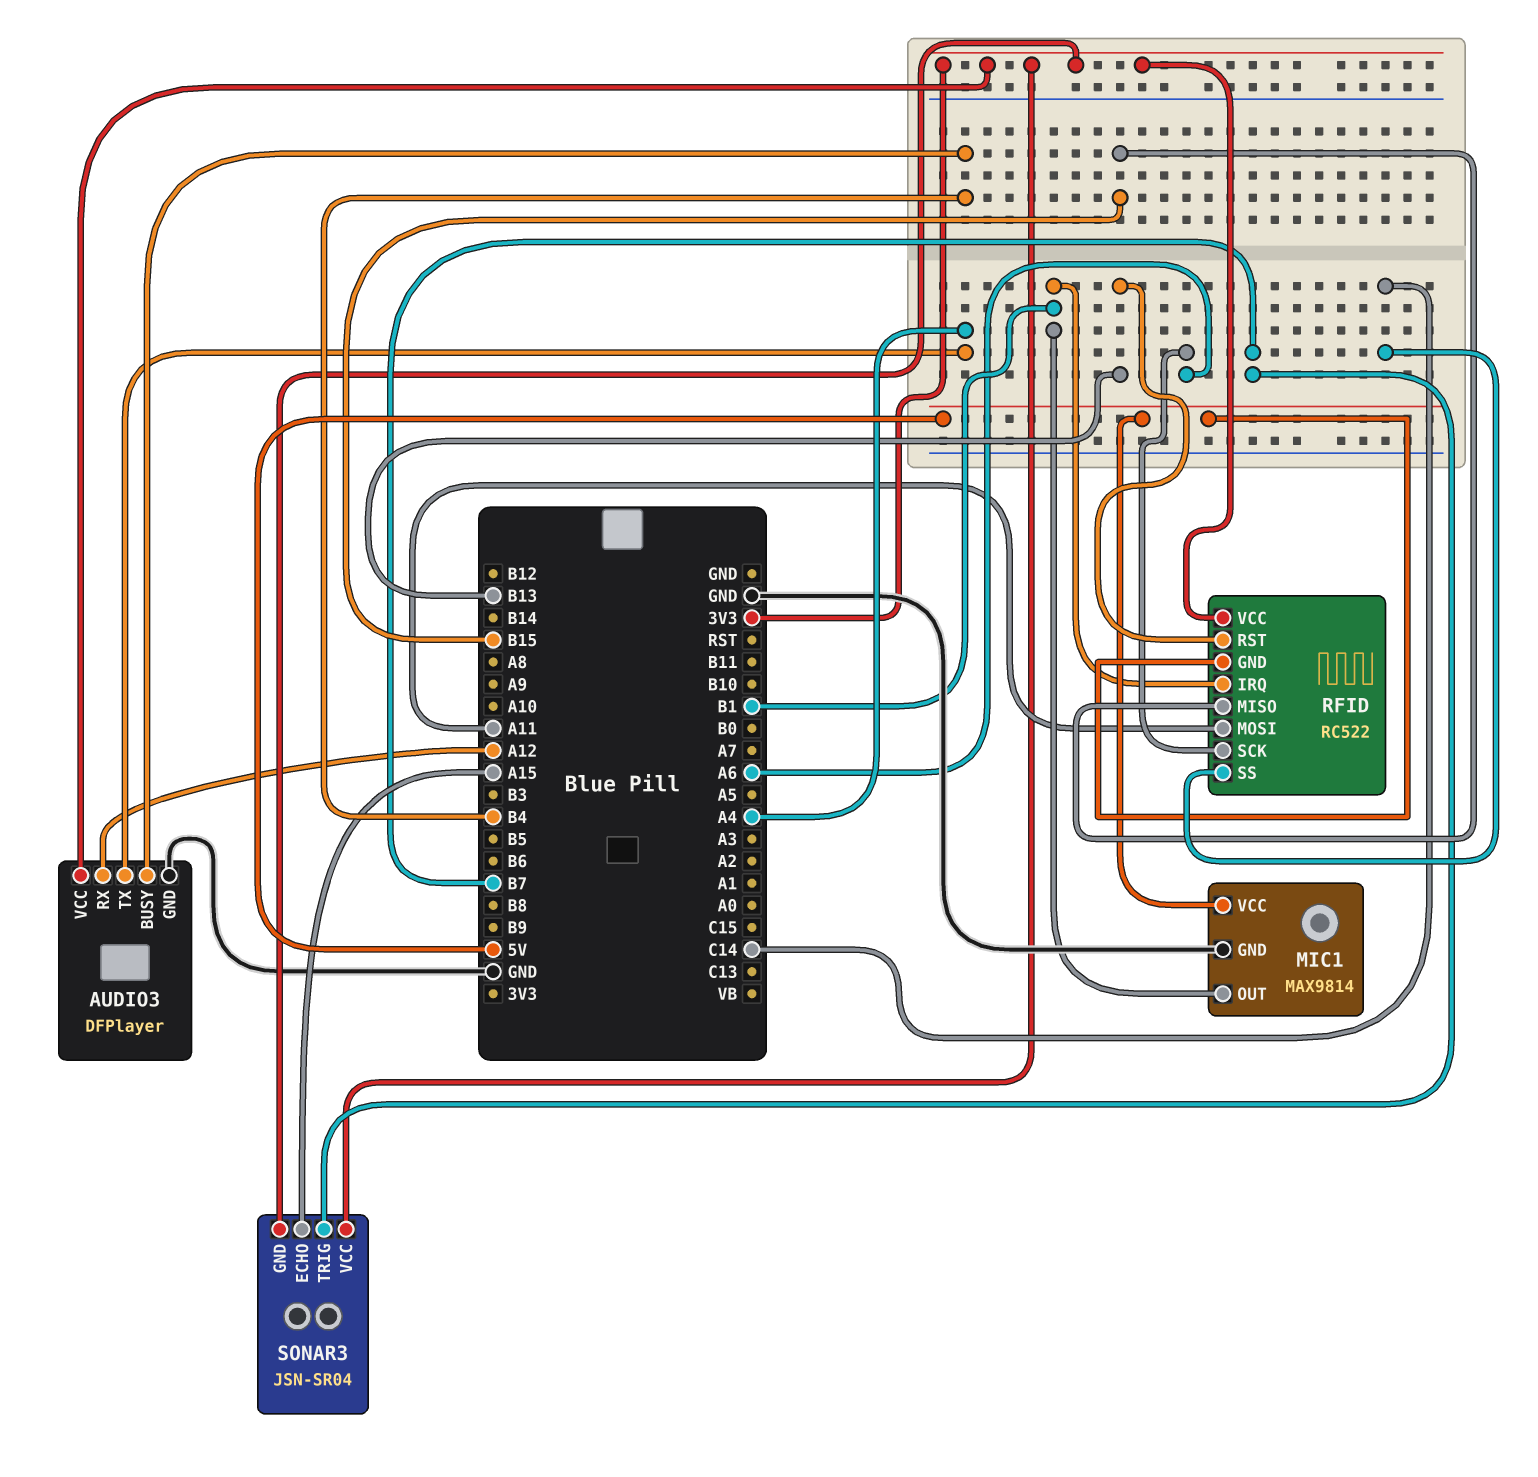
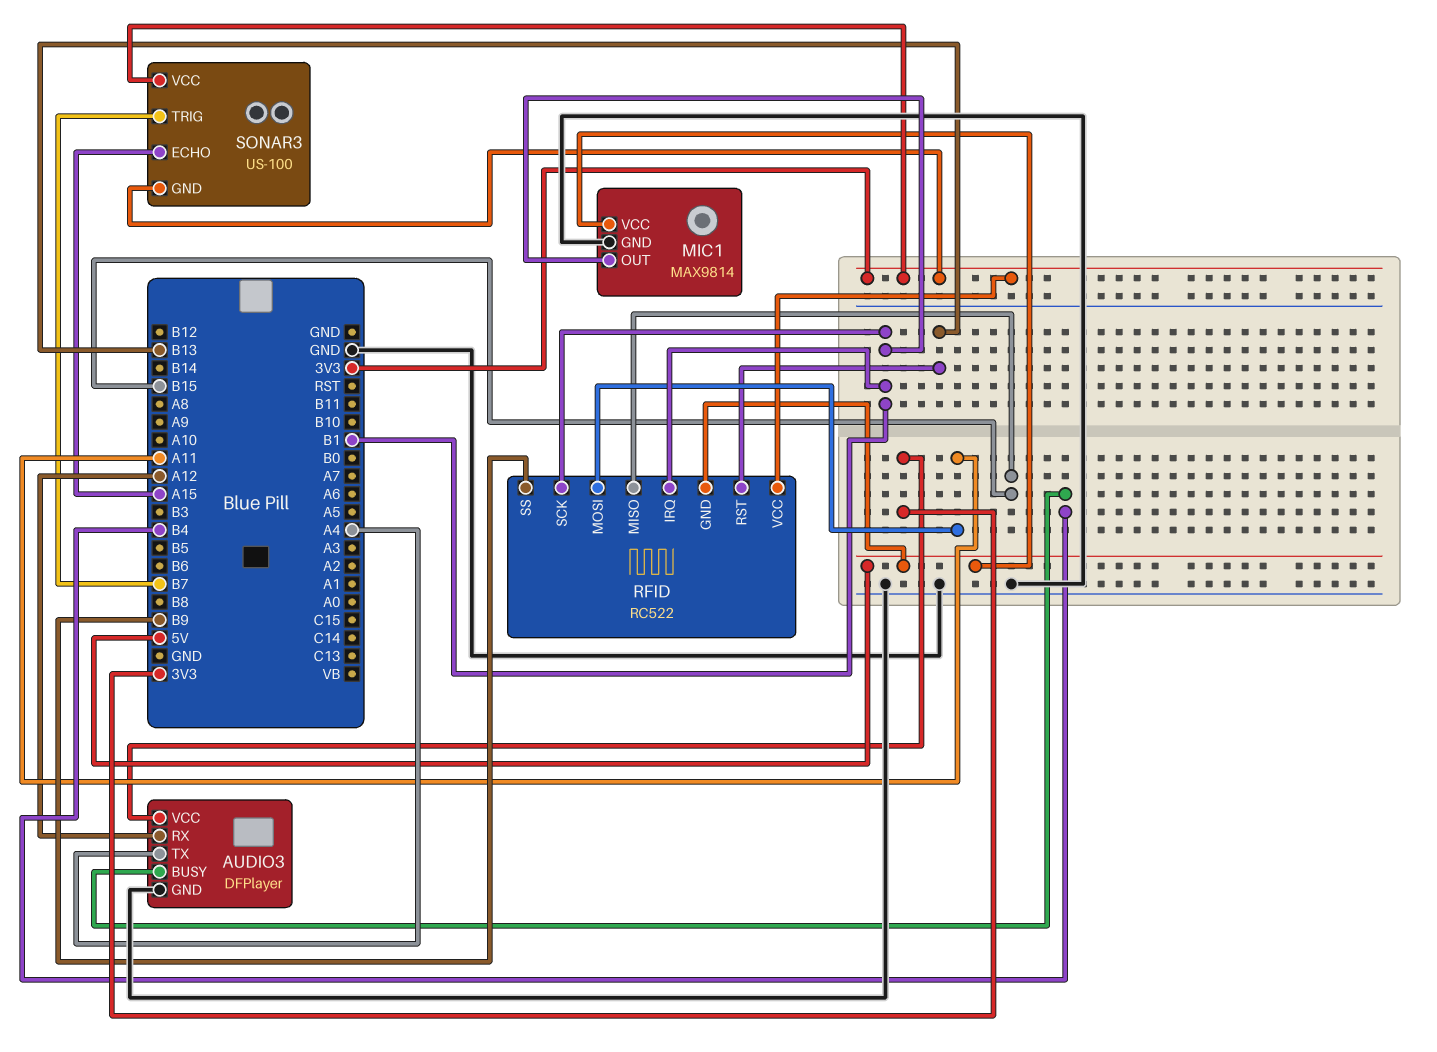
RFID pin SCK: A6 -> B1
RFID pin SS: C14 -> B9
SONAR3: JSN-SR04 -> US-100

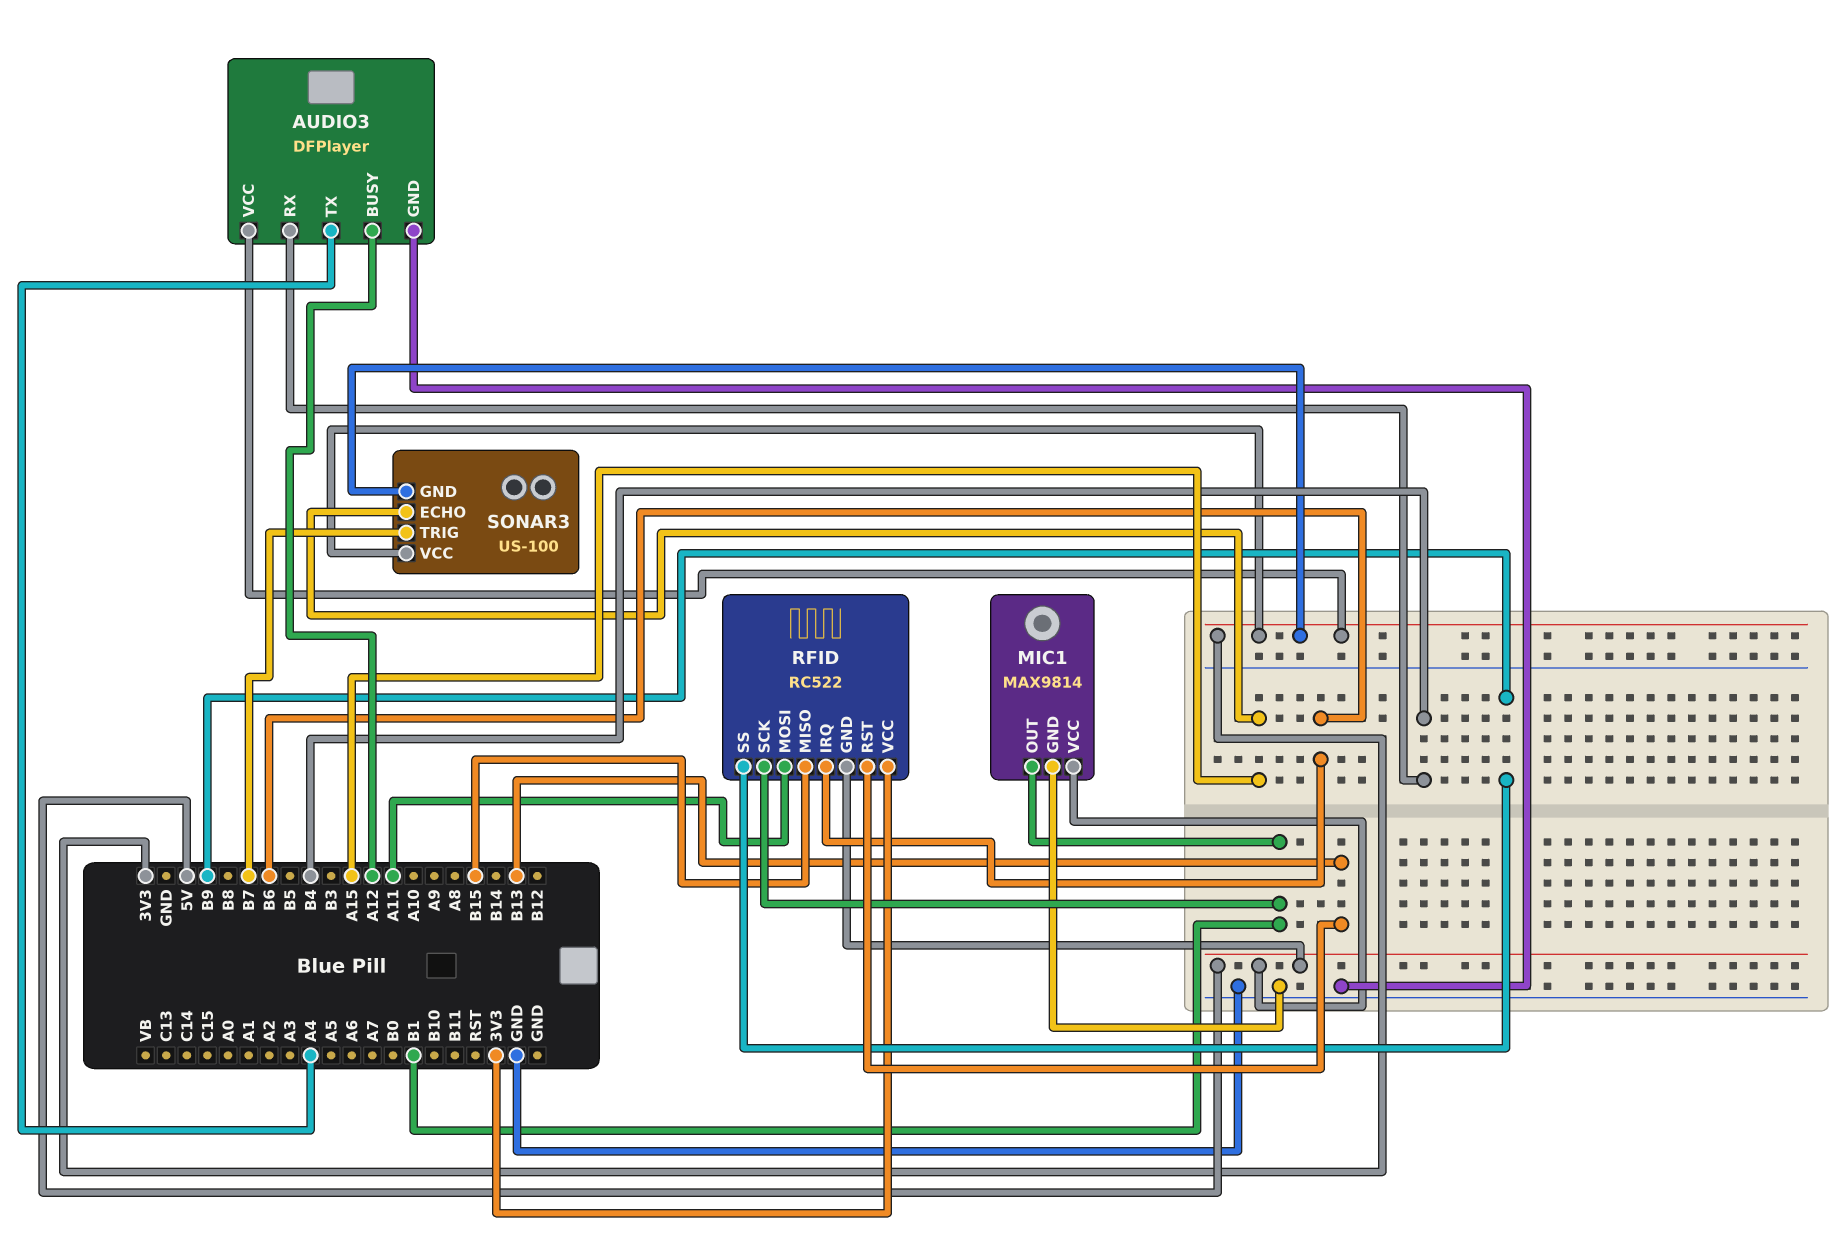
AUDIO3 pin BUSY: B4 -> A12
AUDIO3 pin RX: A12 -> B4
RFID pin IRQ: B1 -> B6

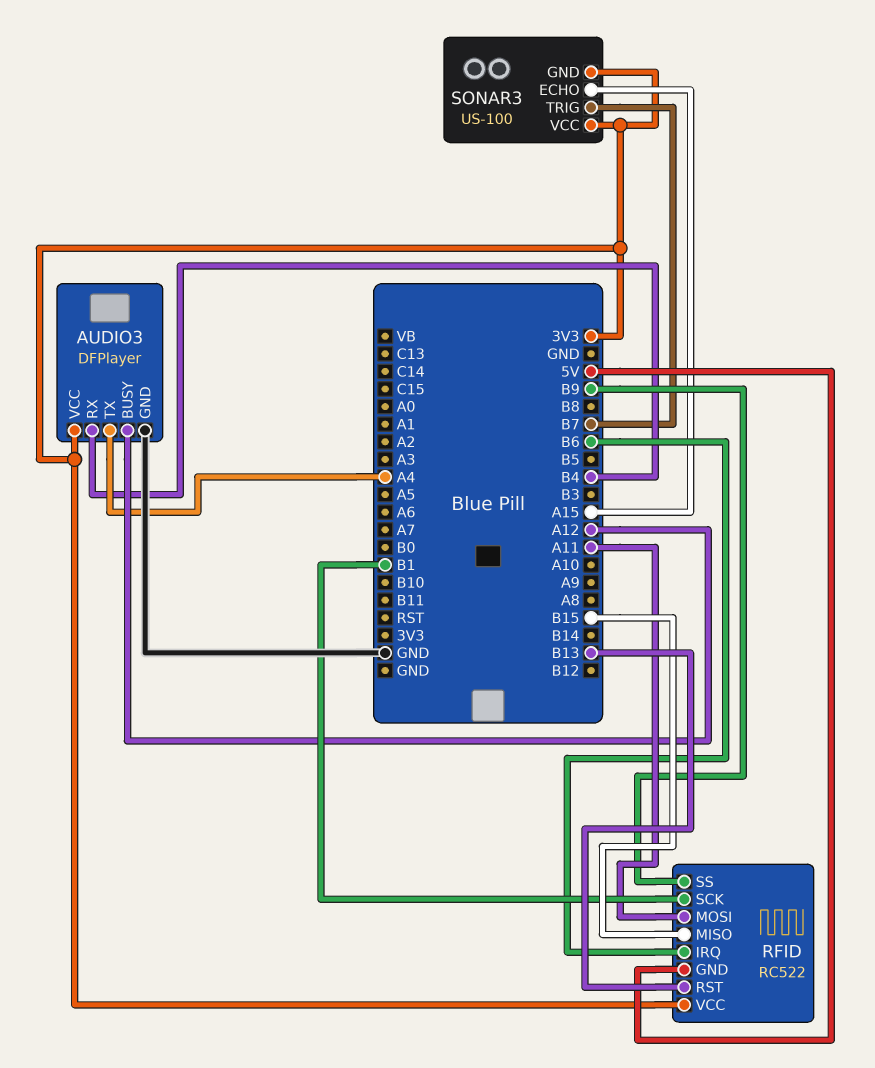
MIC1: MAX9814 -> none
MIC1 pin GND: GND -> none
MIC1 pin OUT: B1 -> none
MIC1 pin VCC: 5V -> none

